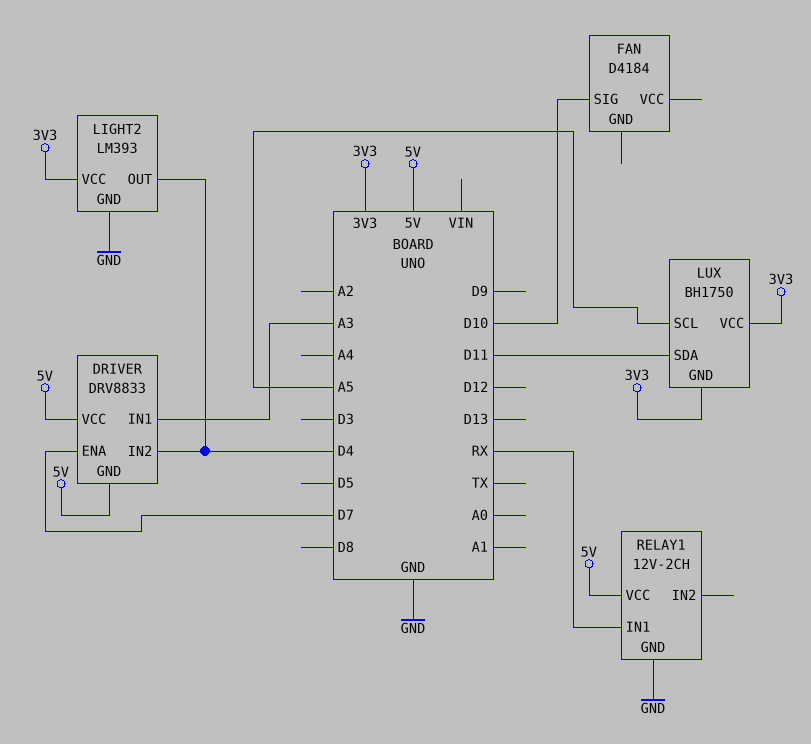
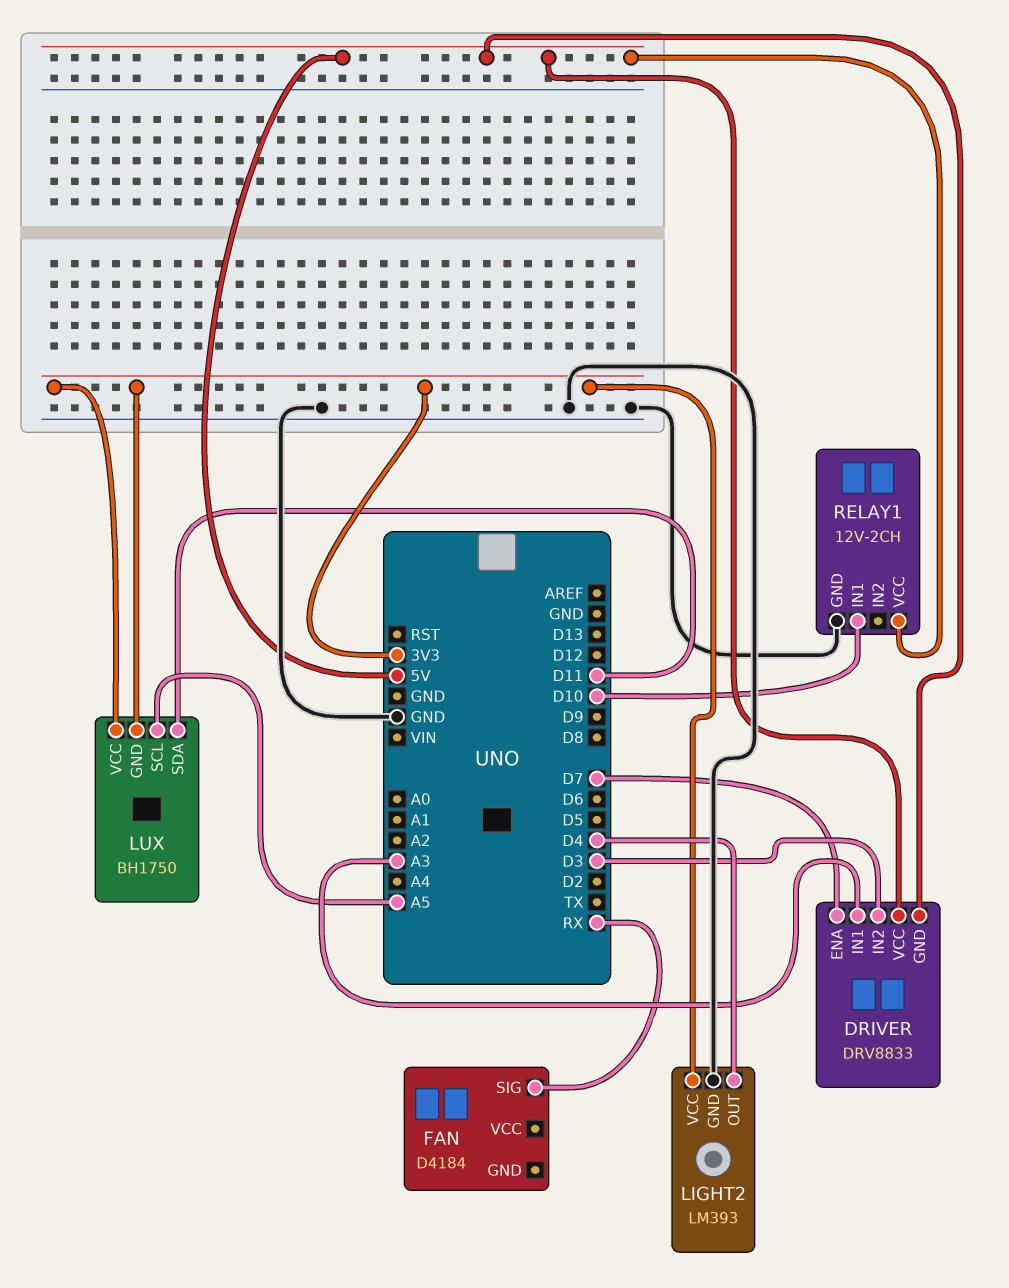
DRIVER pin IN2: D4 -> D3
FAN pin SIG: D10 -> RX
RELAY1 pin IN1: RX -> D10

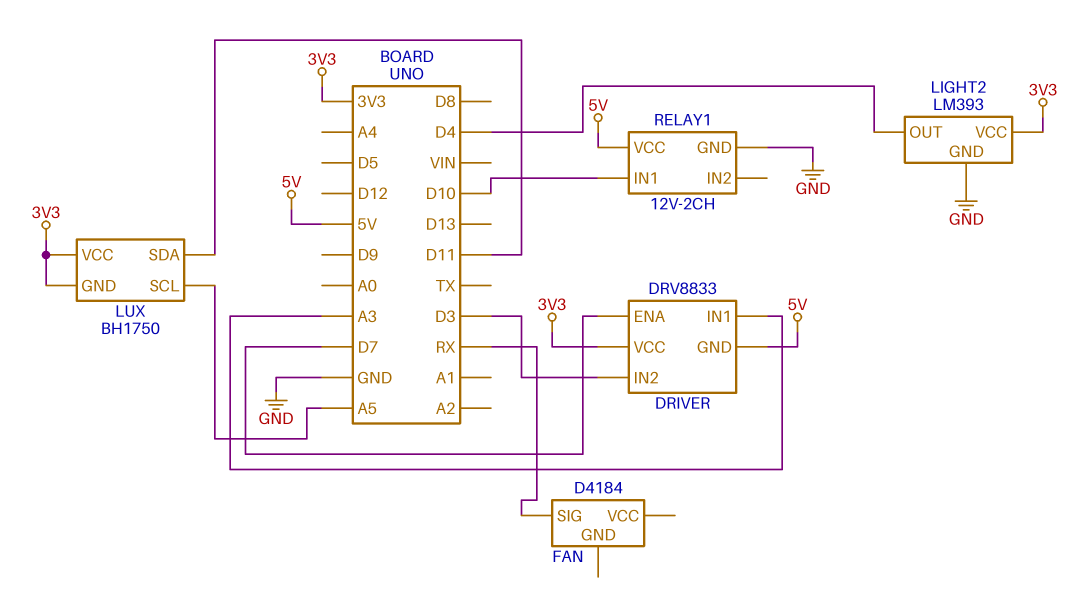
DRIVER pin VCC: 5V -> 3V3

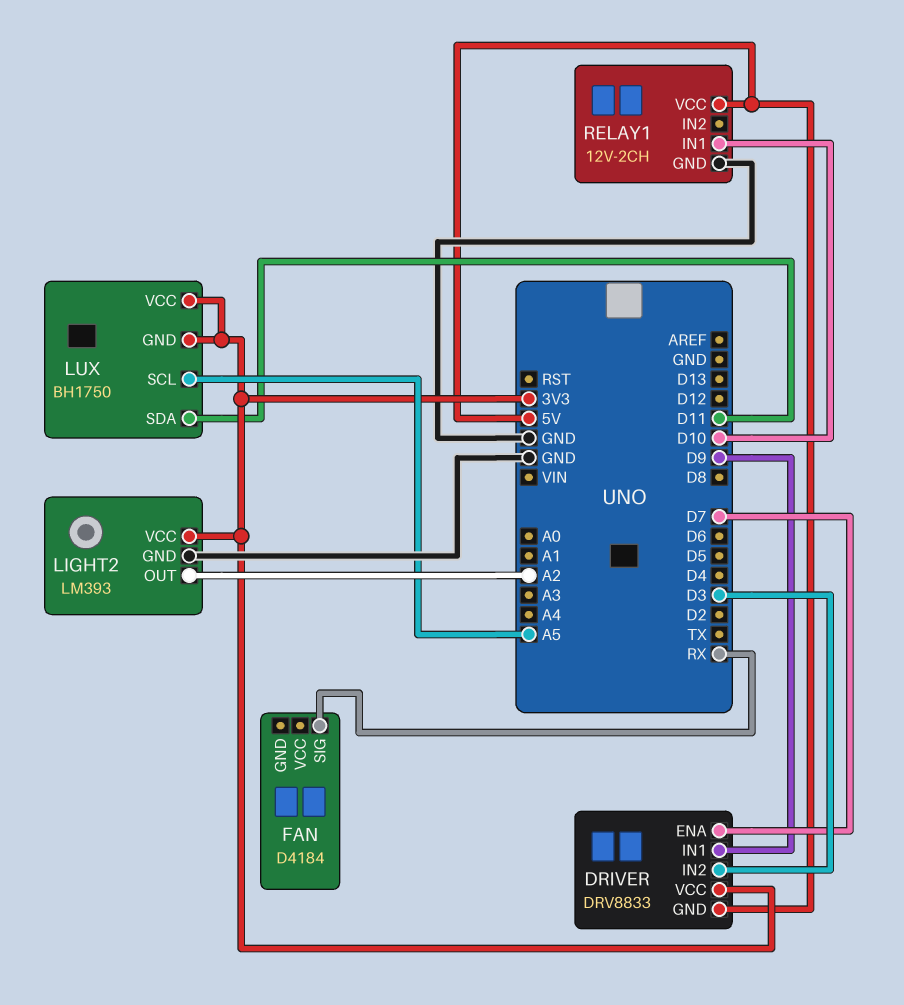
DRIVER pin IN1: A3 -> D9
LIGHT2 pin OUT: D4 -> A2

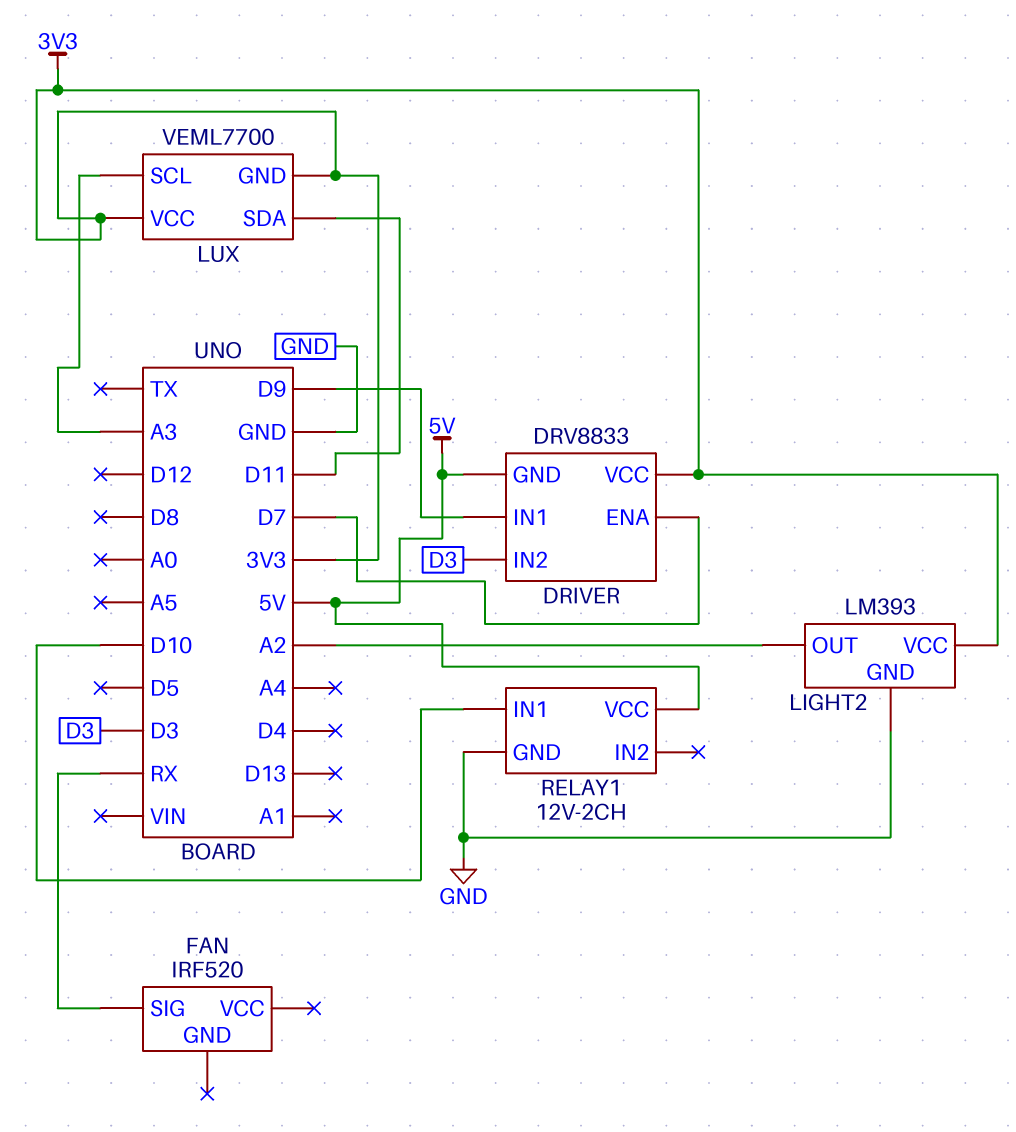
FAN: D4184 -> IRF520
LUX: BH1750 -> VEML7700
LUX pin SCL: A5 -> A3

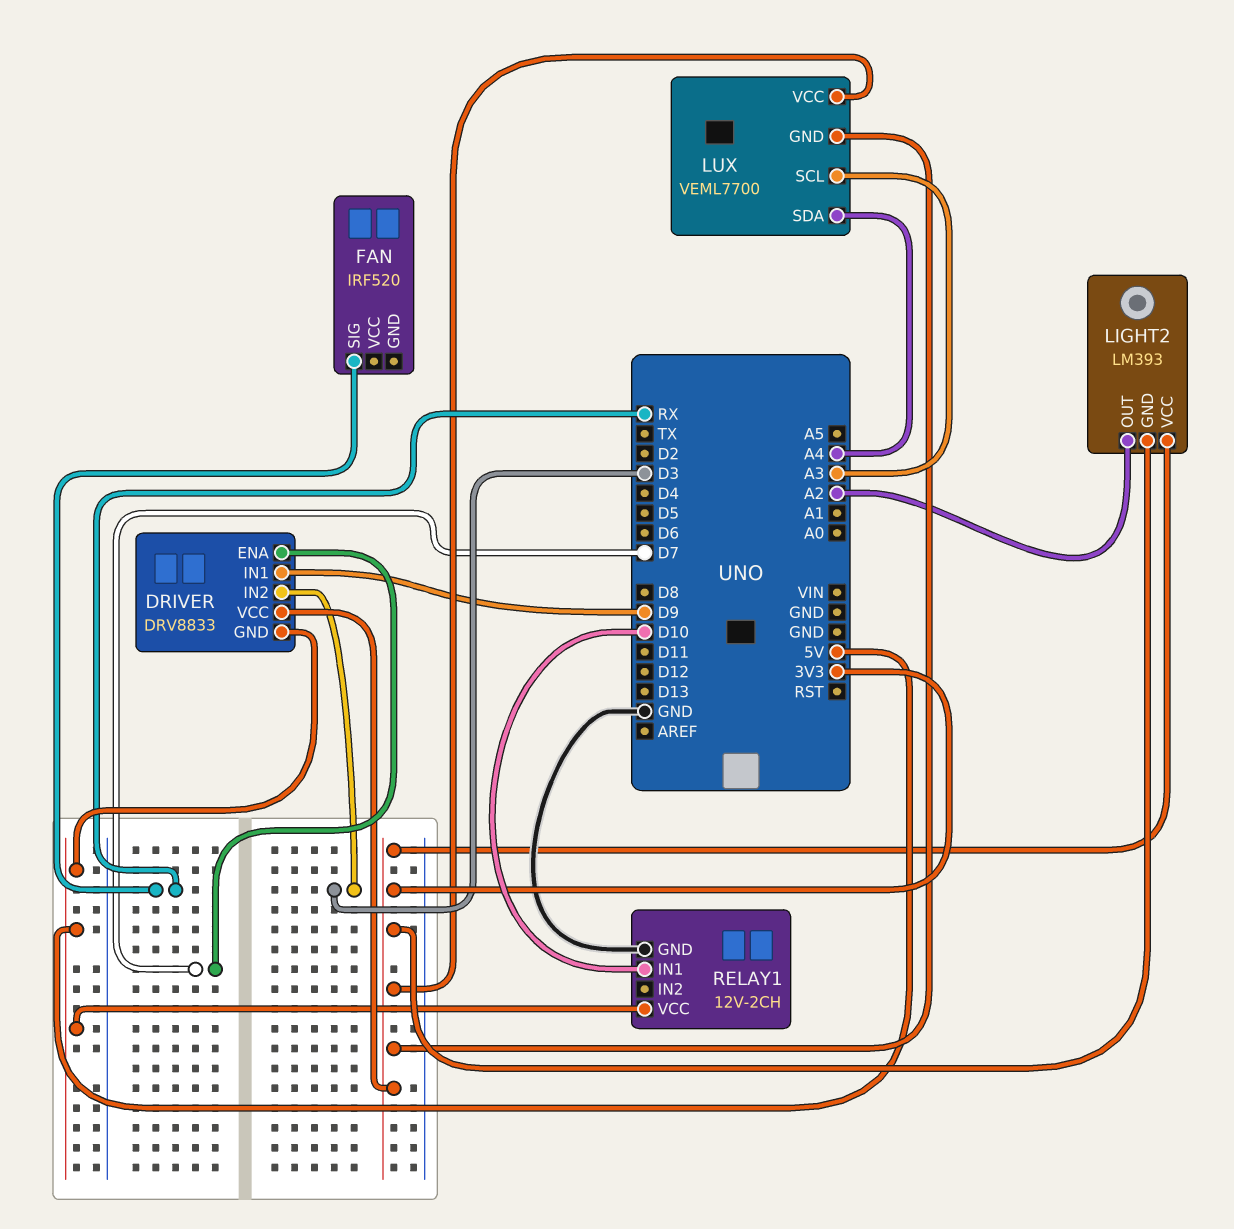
LIGHT2 pin GND: GND -> 3V3
LUX pin SDA: D11 -> A4

